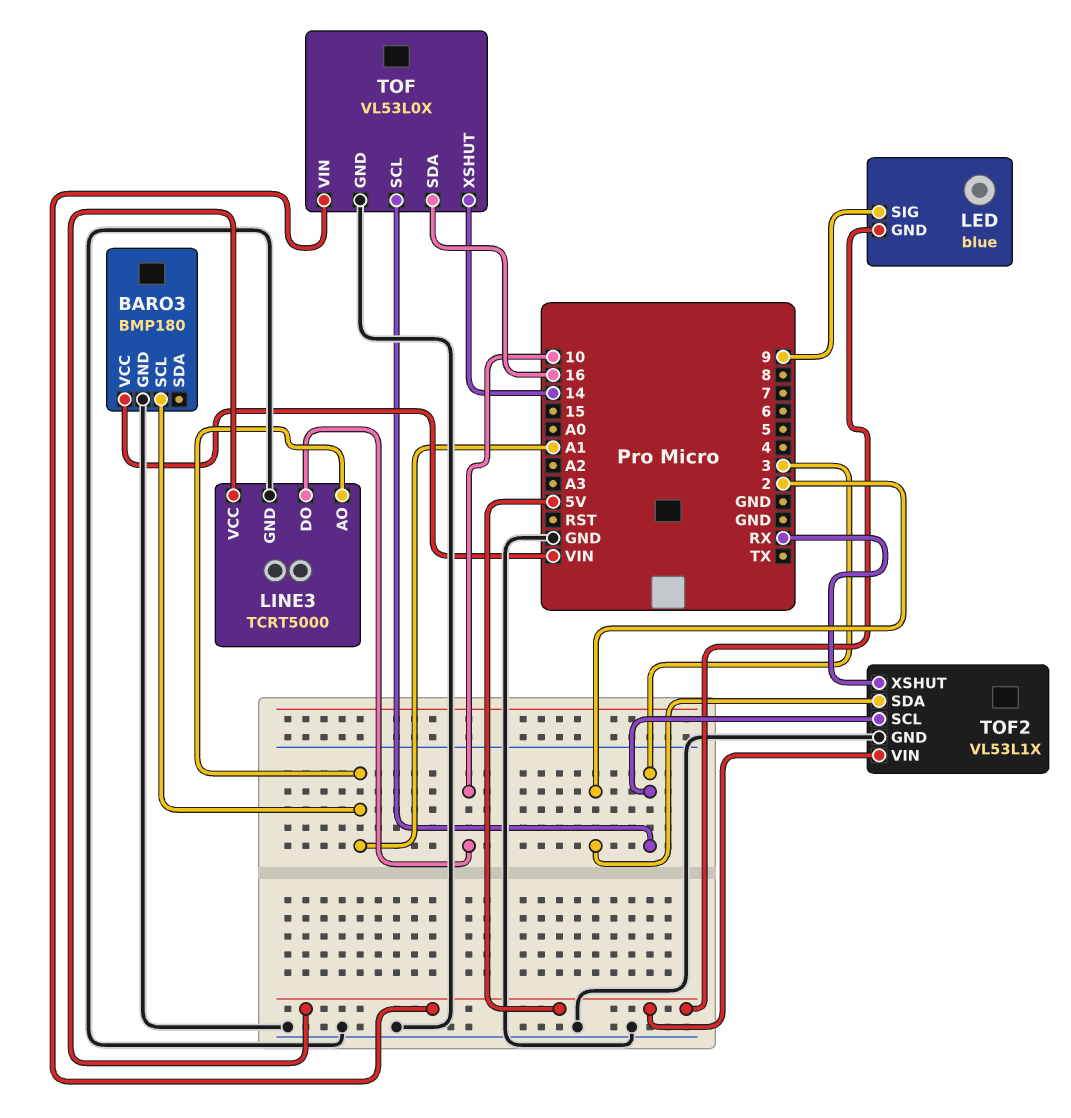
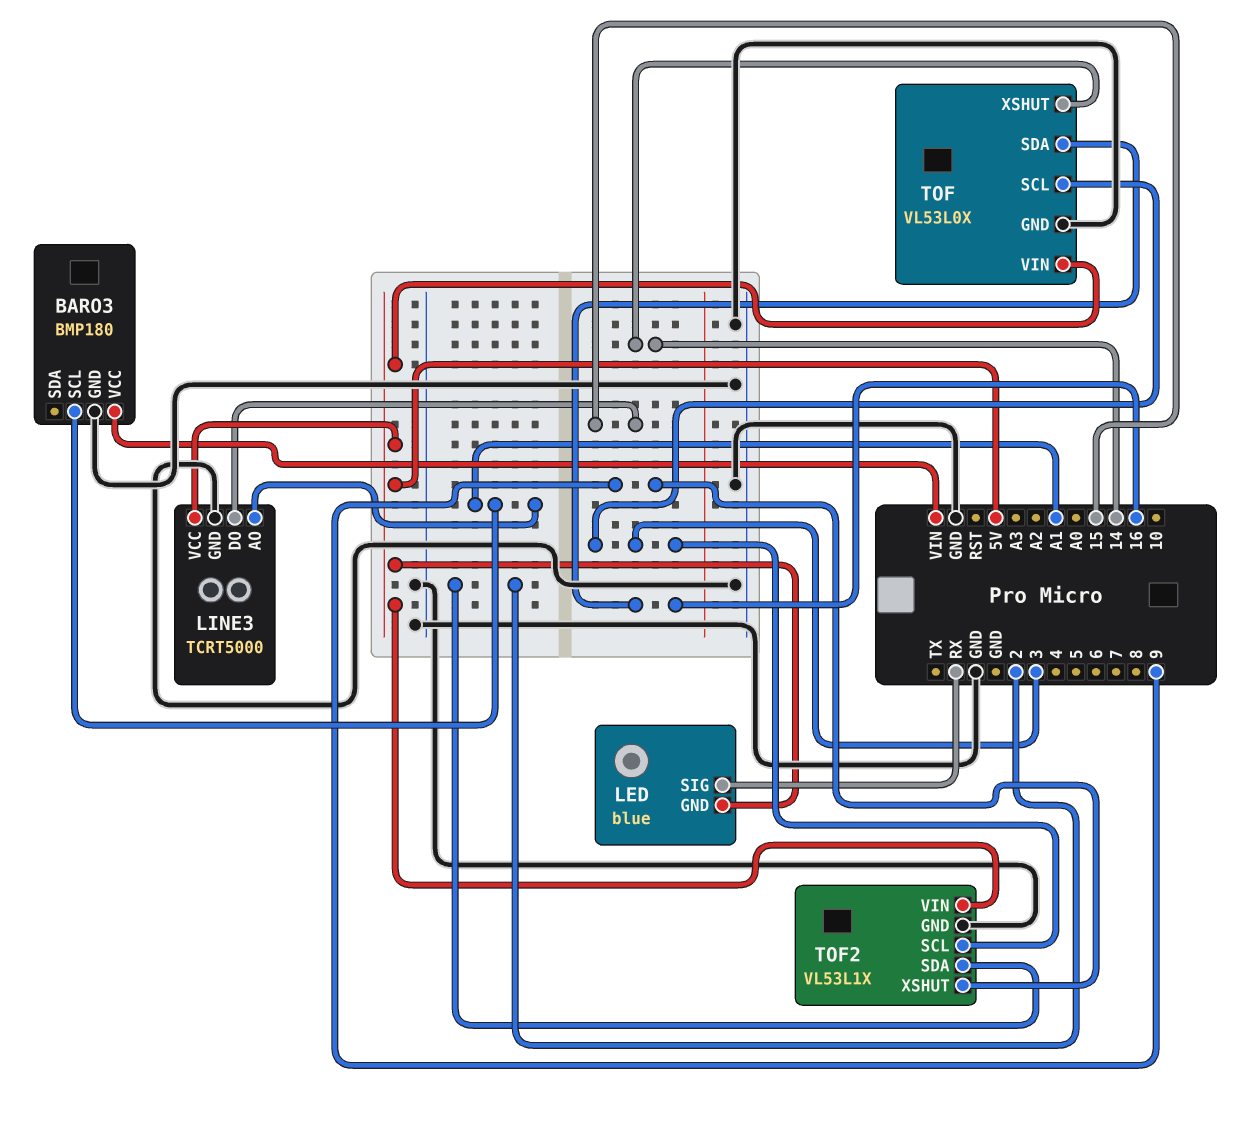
LED pin SIG: 9 -> RX
LINE3 pin DO: 10 -> 15
TOF2 pin XSHUT: RX -> 9

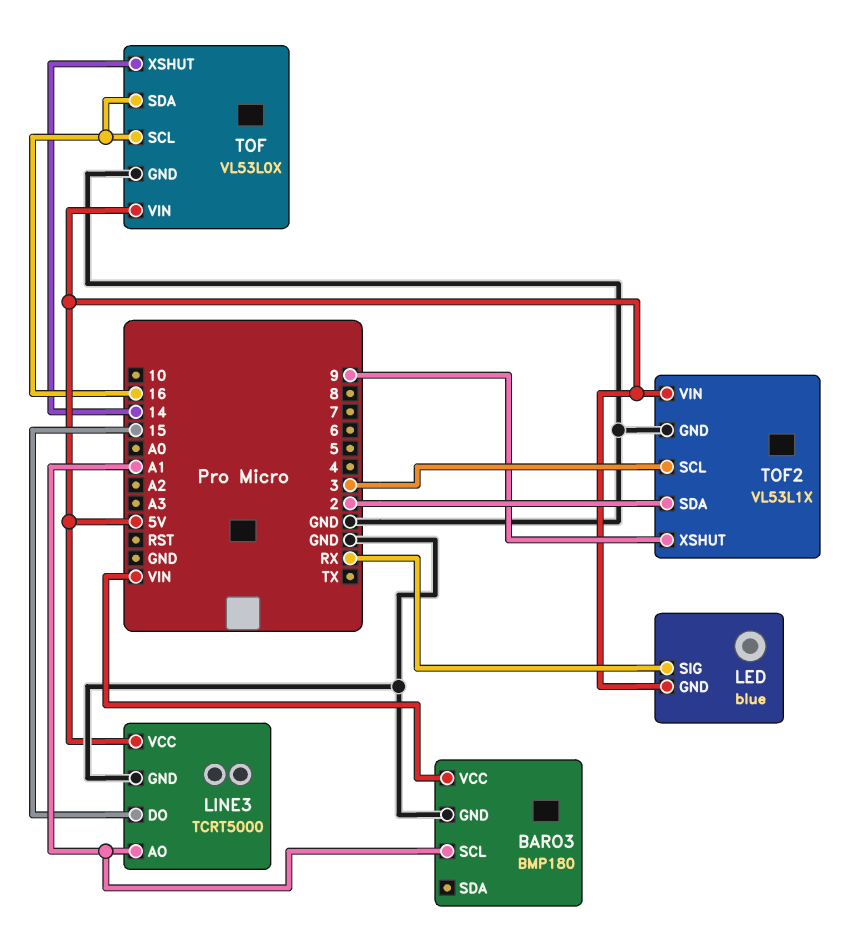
TOF pin SCL: 3 -> 16

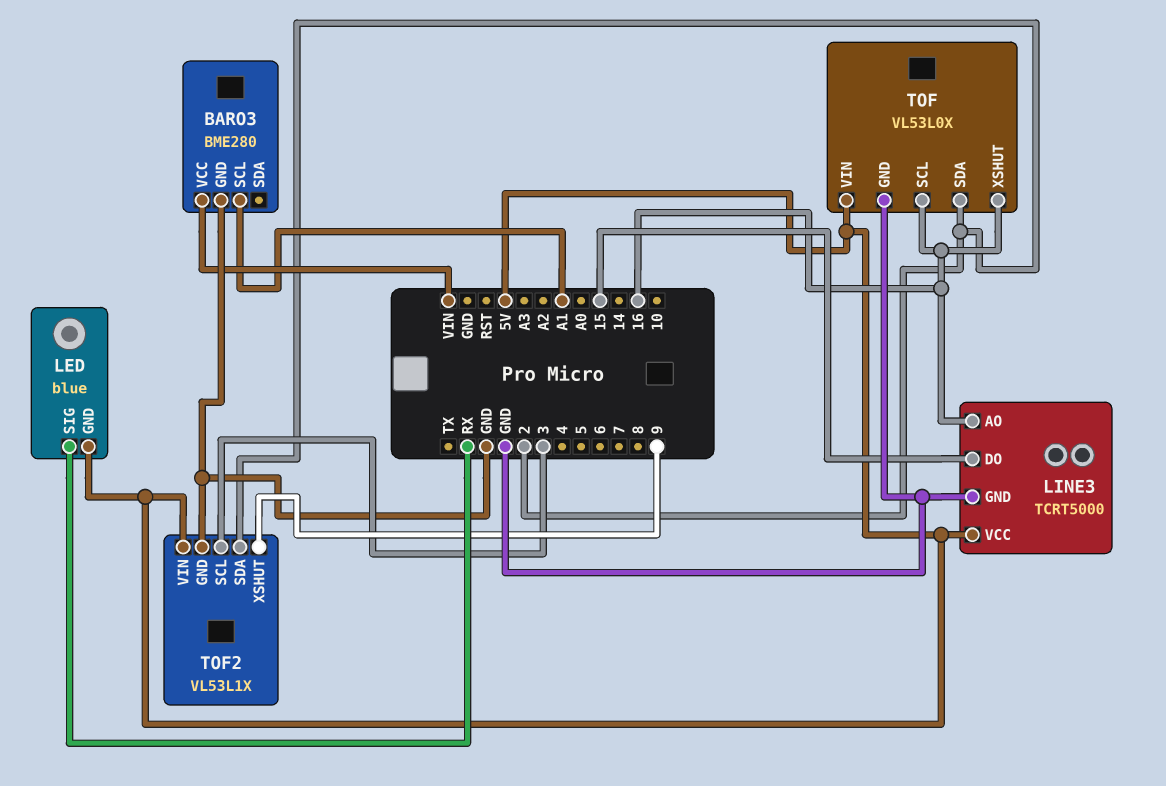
BARO3: BMP180 -> BME280
LINE3 pin AO: A1 -> 16
TOF pin SDA: 16 -> 2
TOF pin XSHUT: 14 -> 16

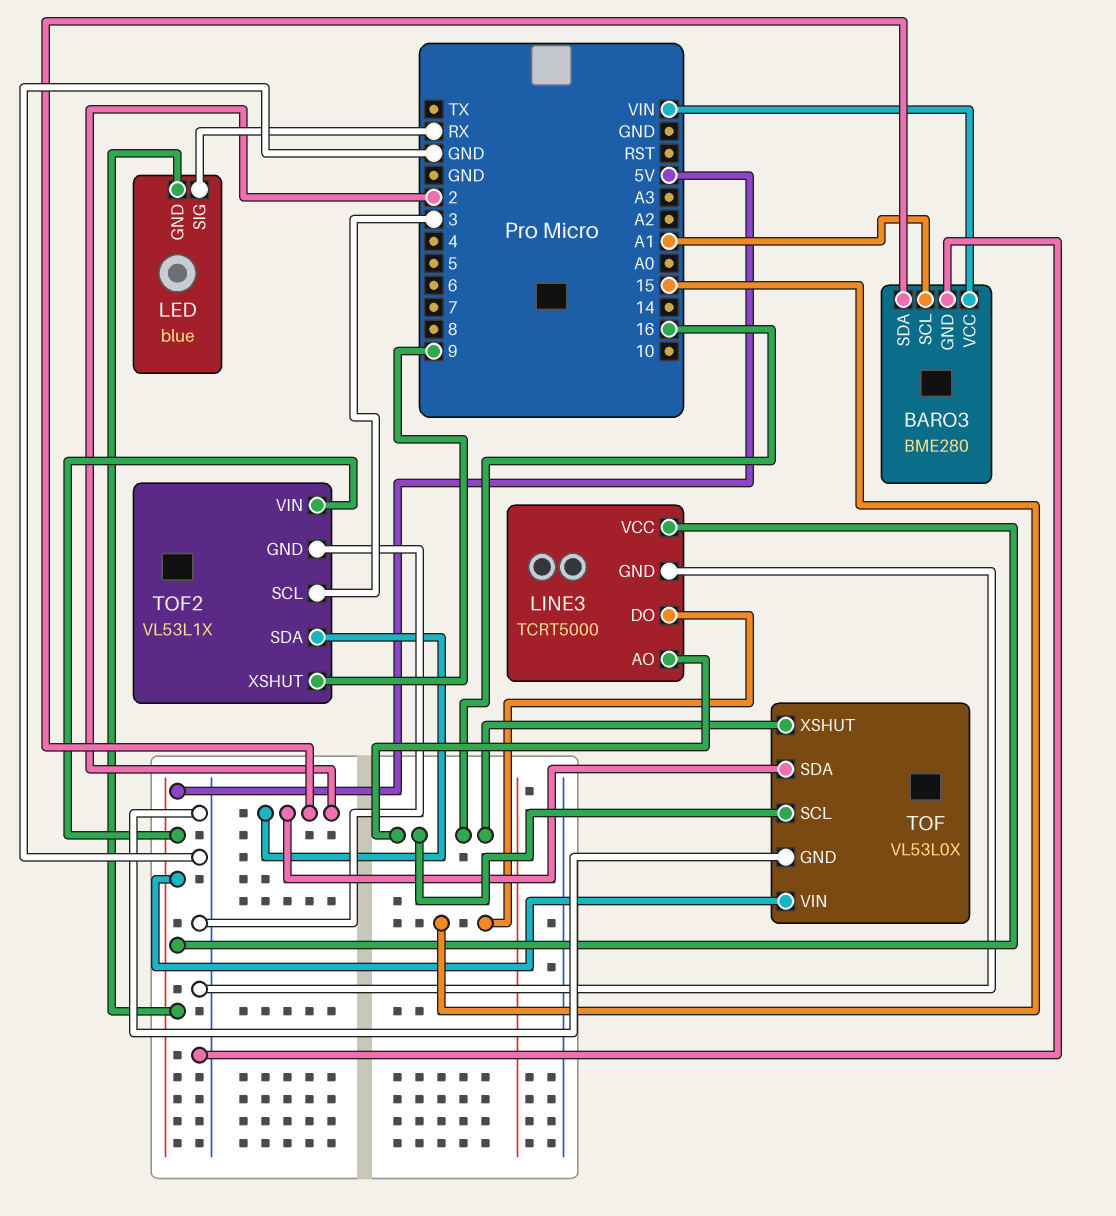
BARO3 pin SDA: none -> 2

